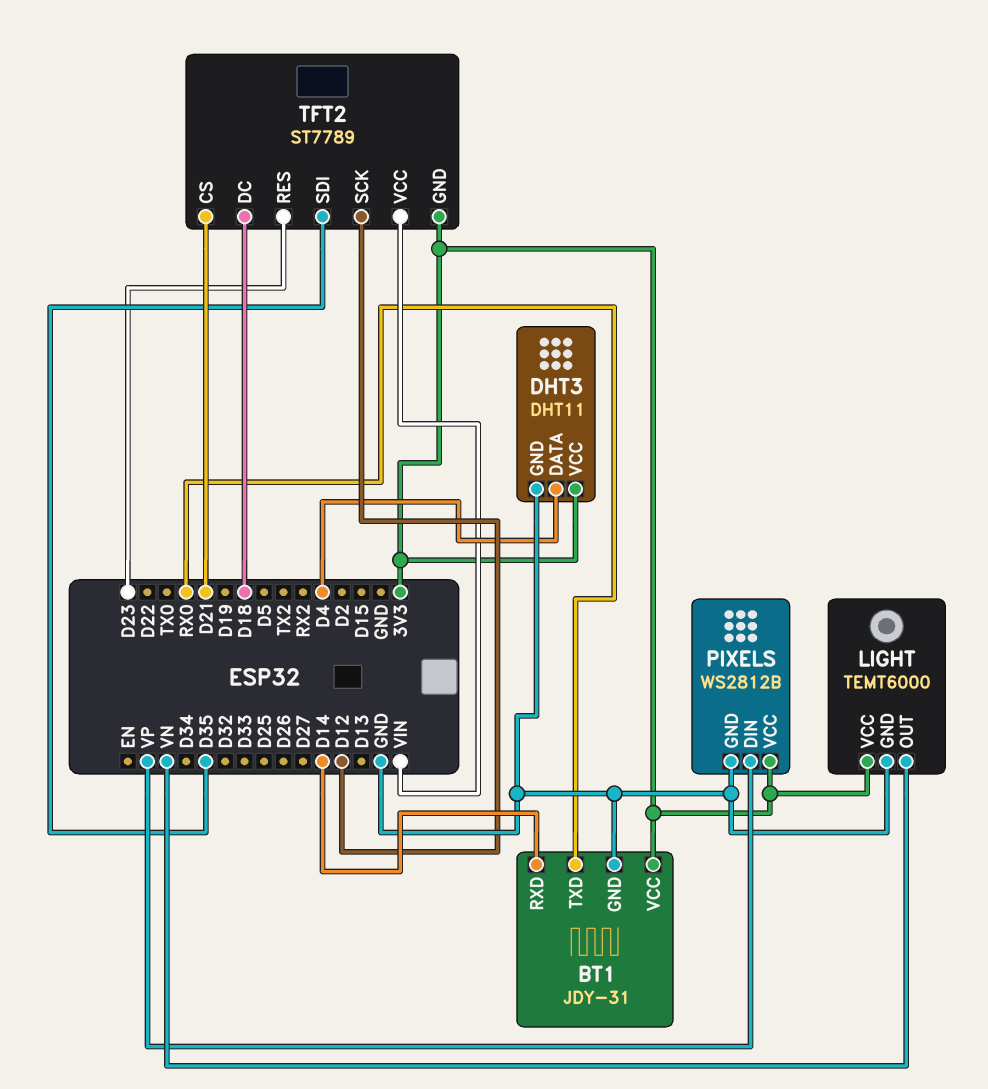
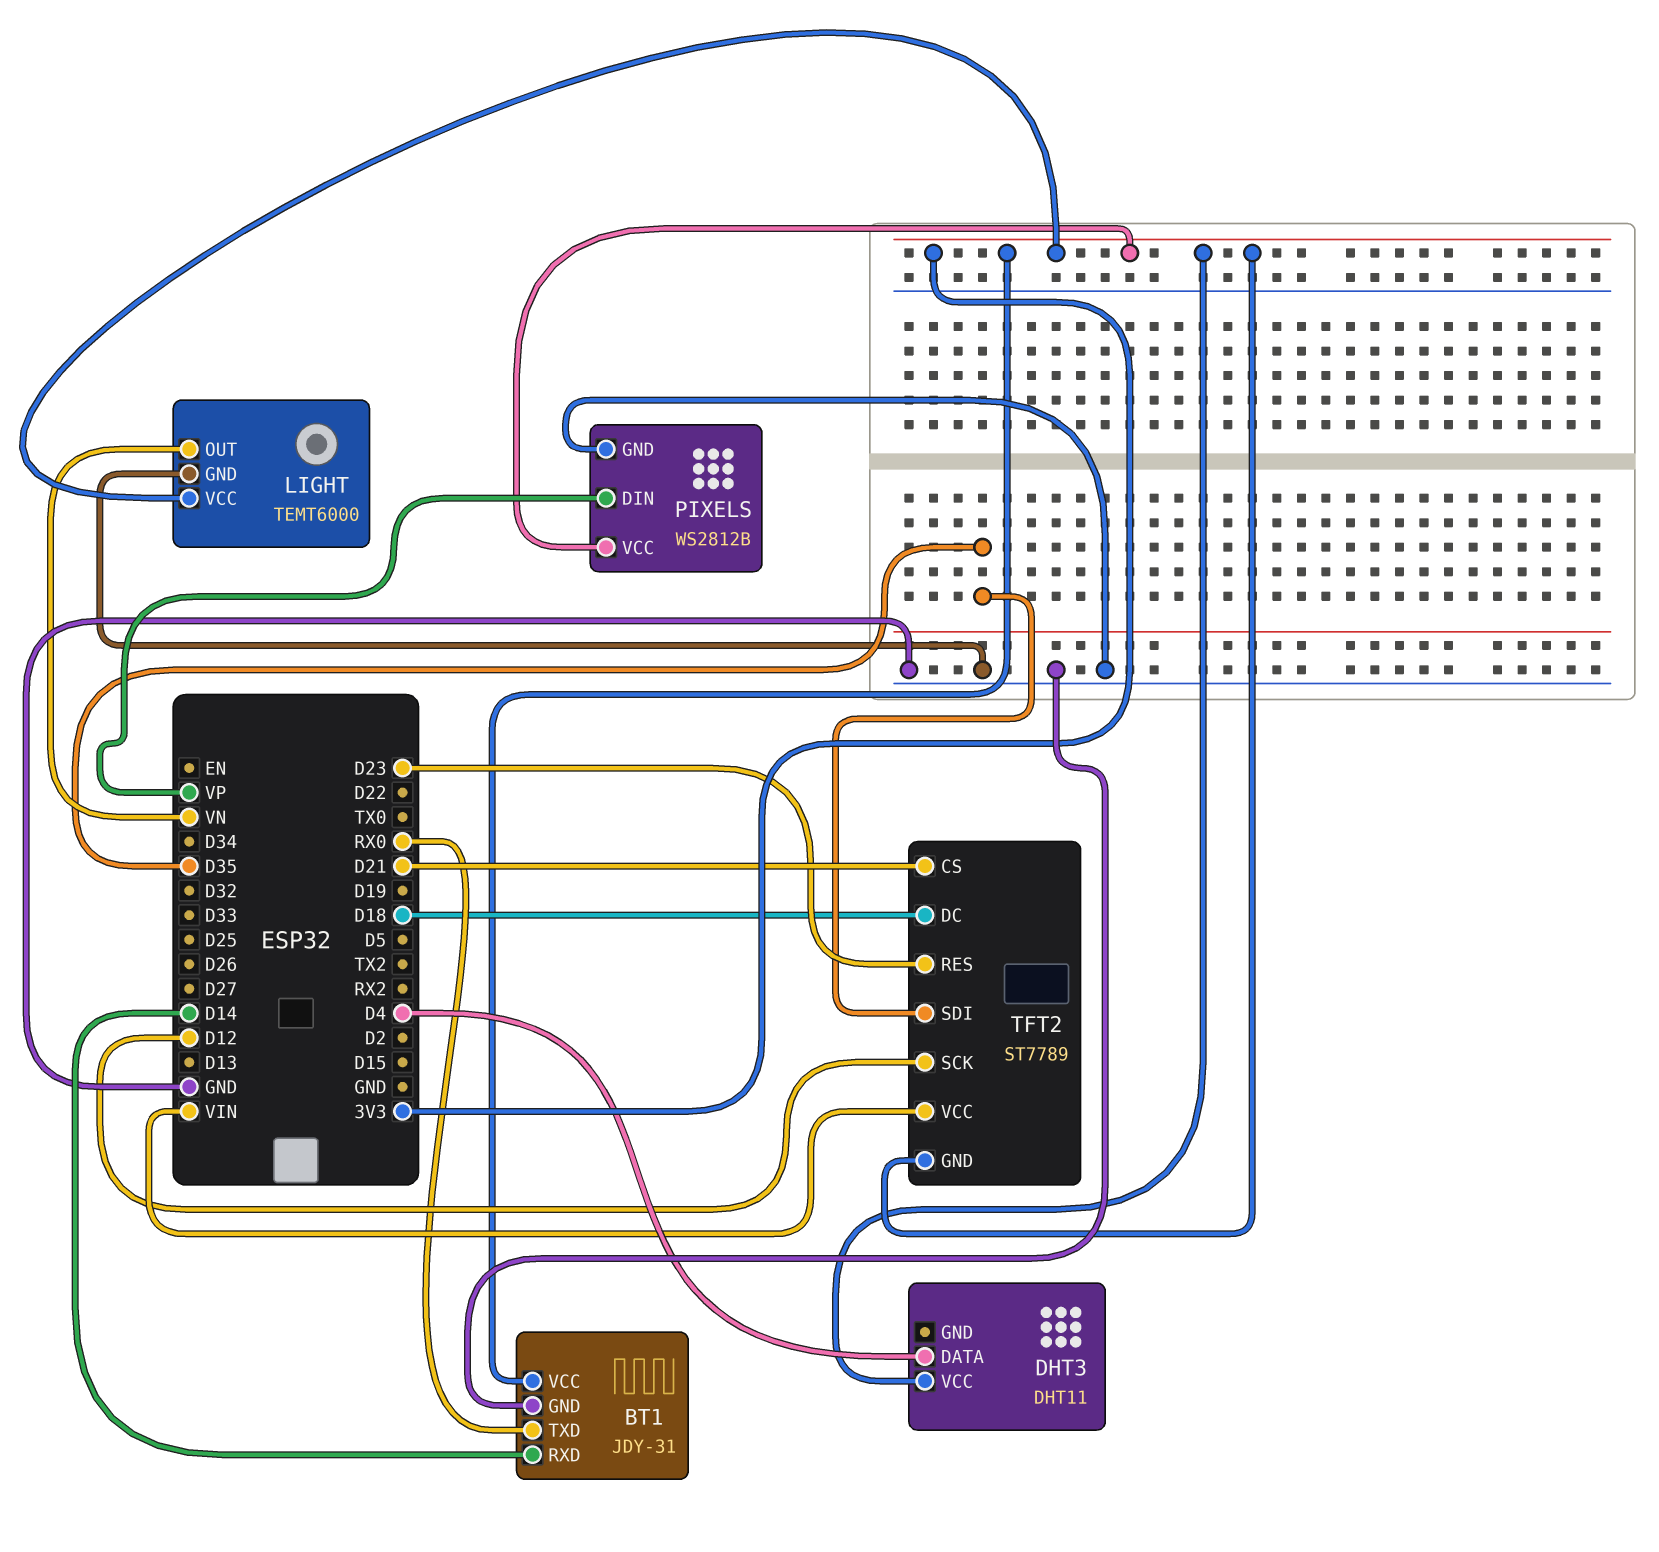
DHT3 pin GND: GND -> none

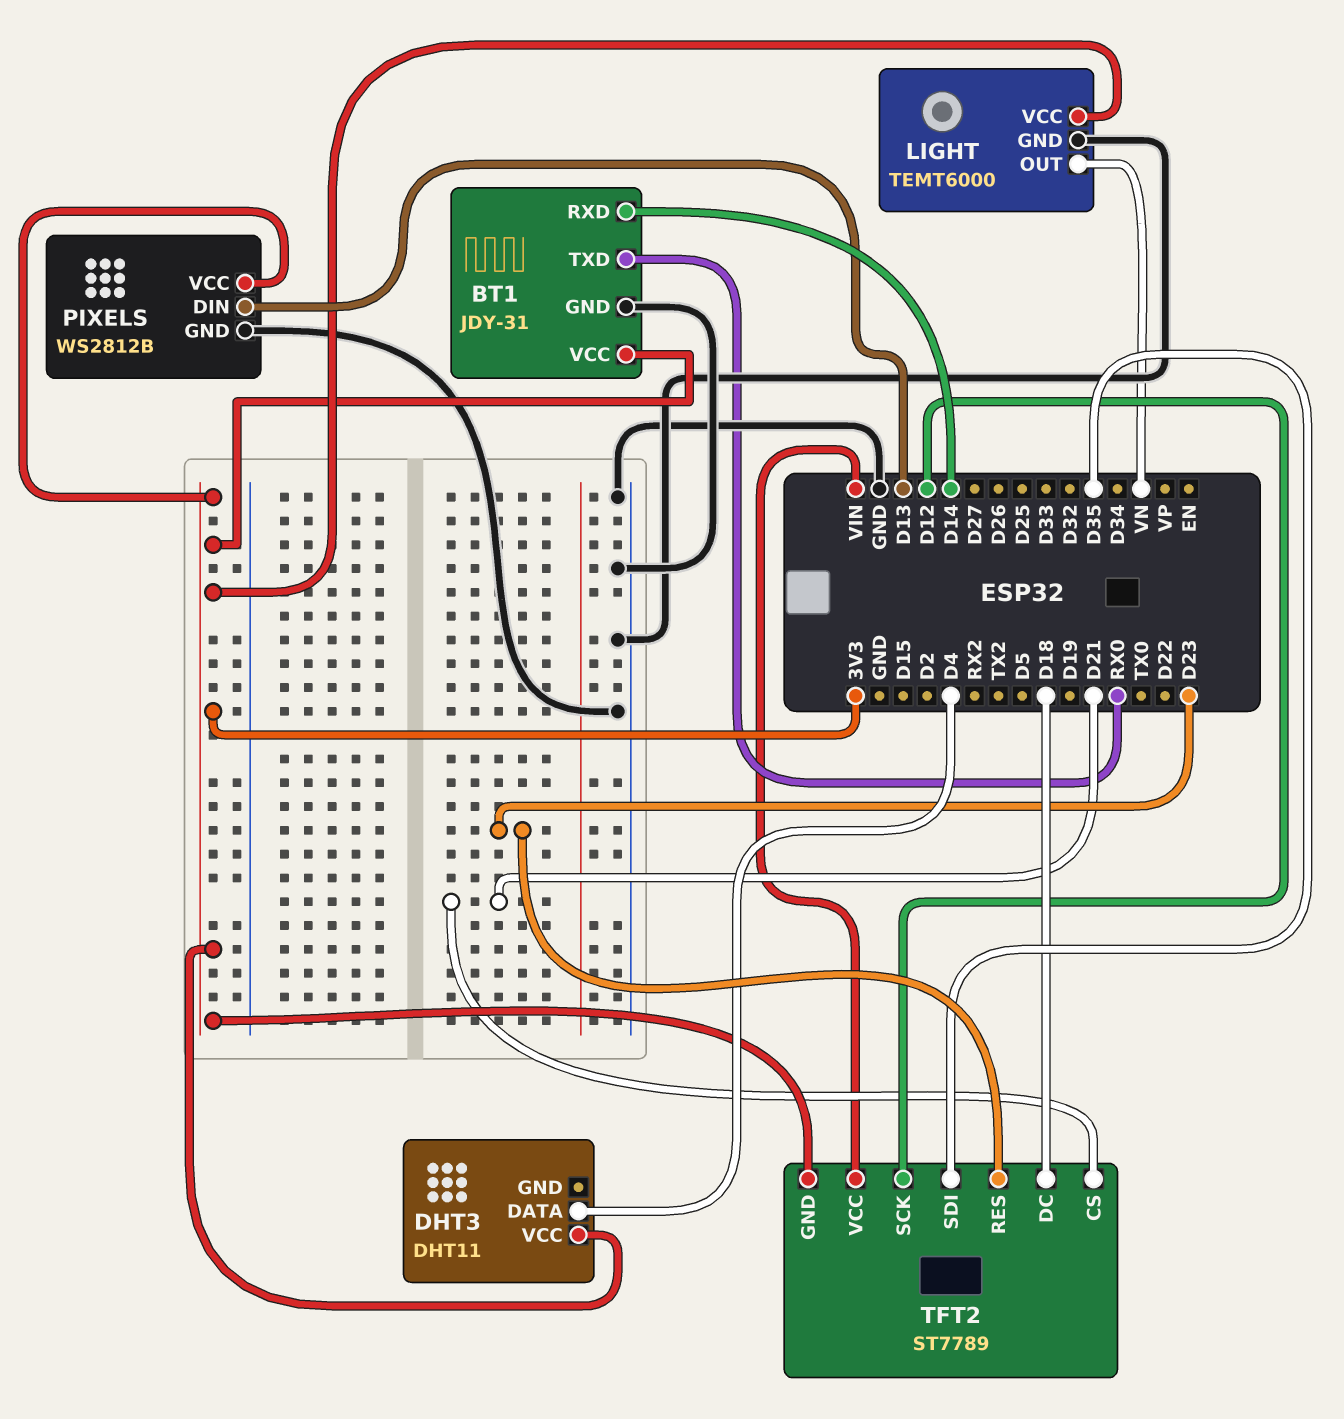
PIXELS pin DIN: VP -> D13

